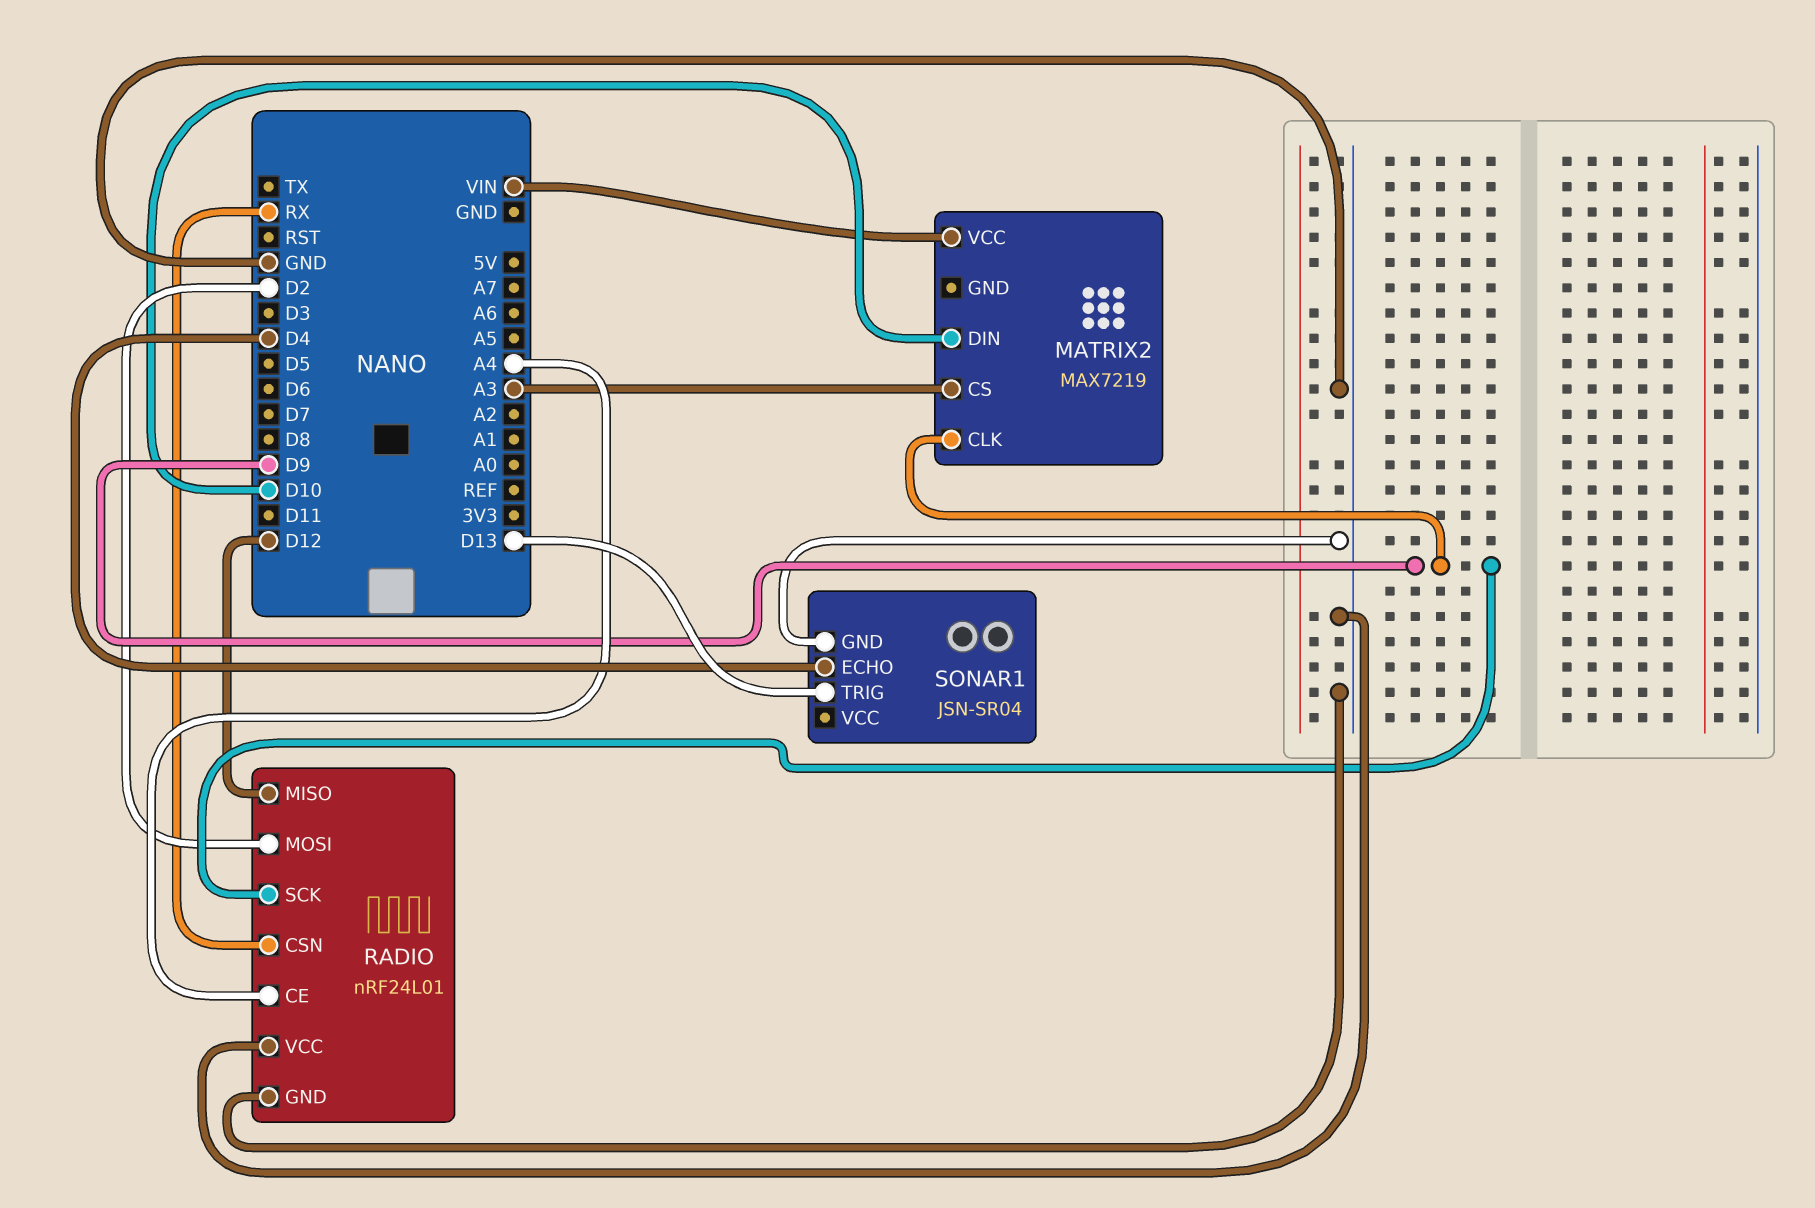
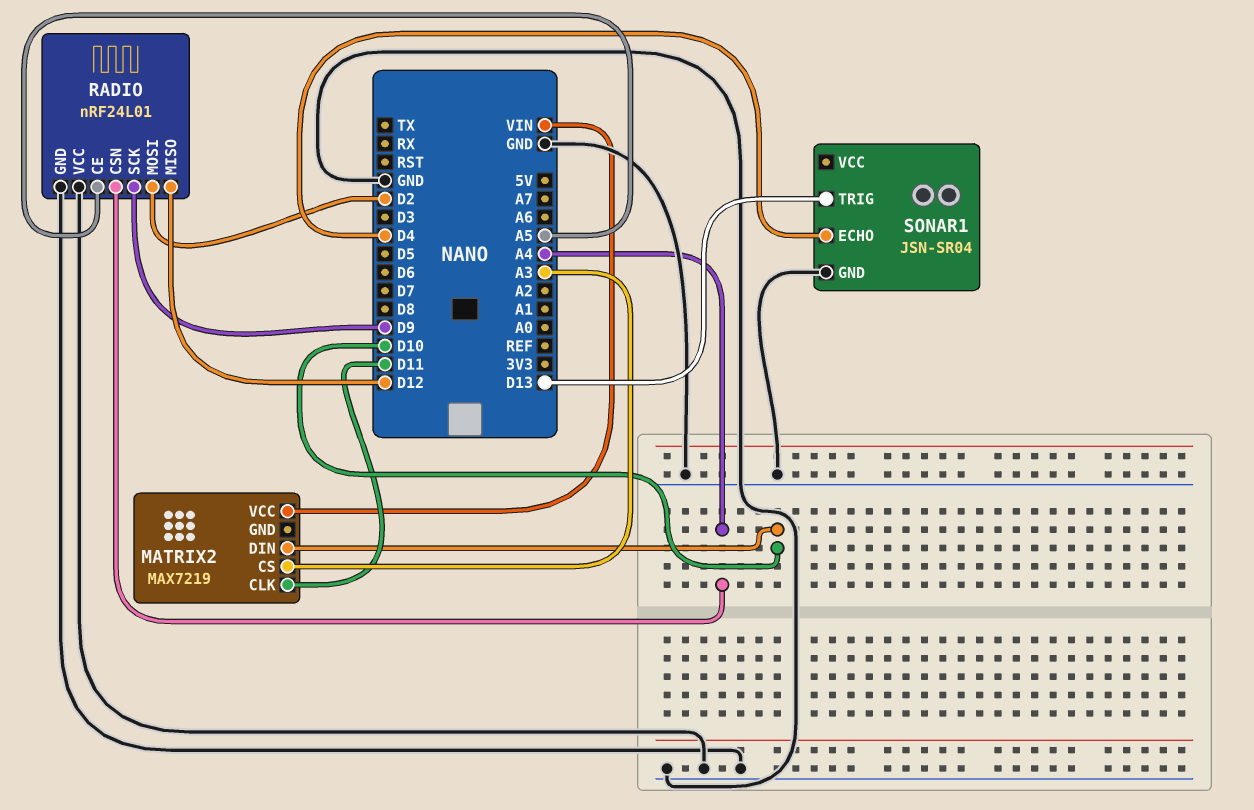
MATRIX2 pin CLK: D9 -> D11
RADIO pin CE: A4 -> A5
RADIO pin CSN: RX -> A4

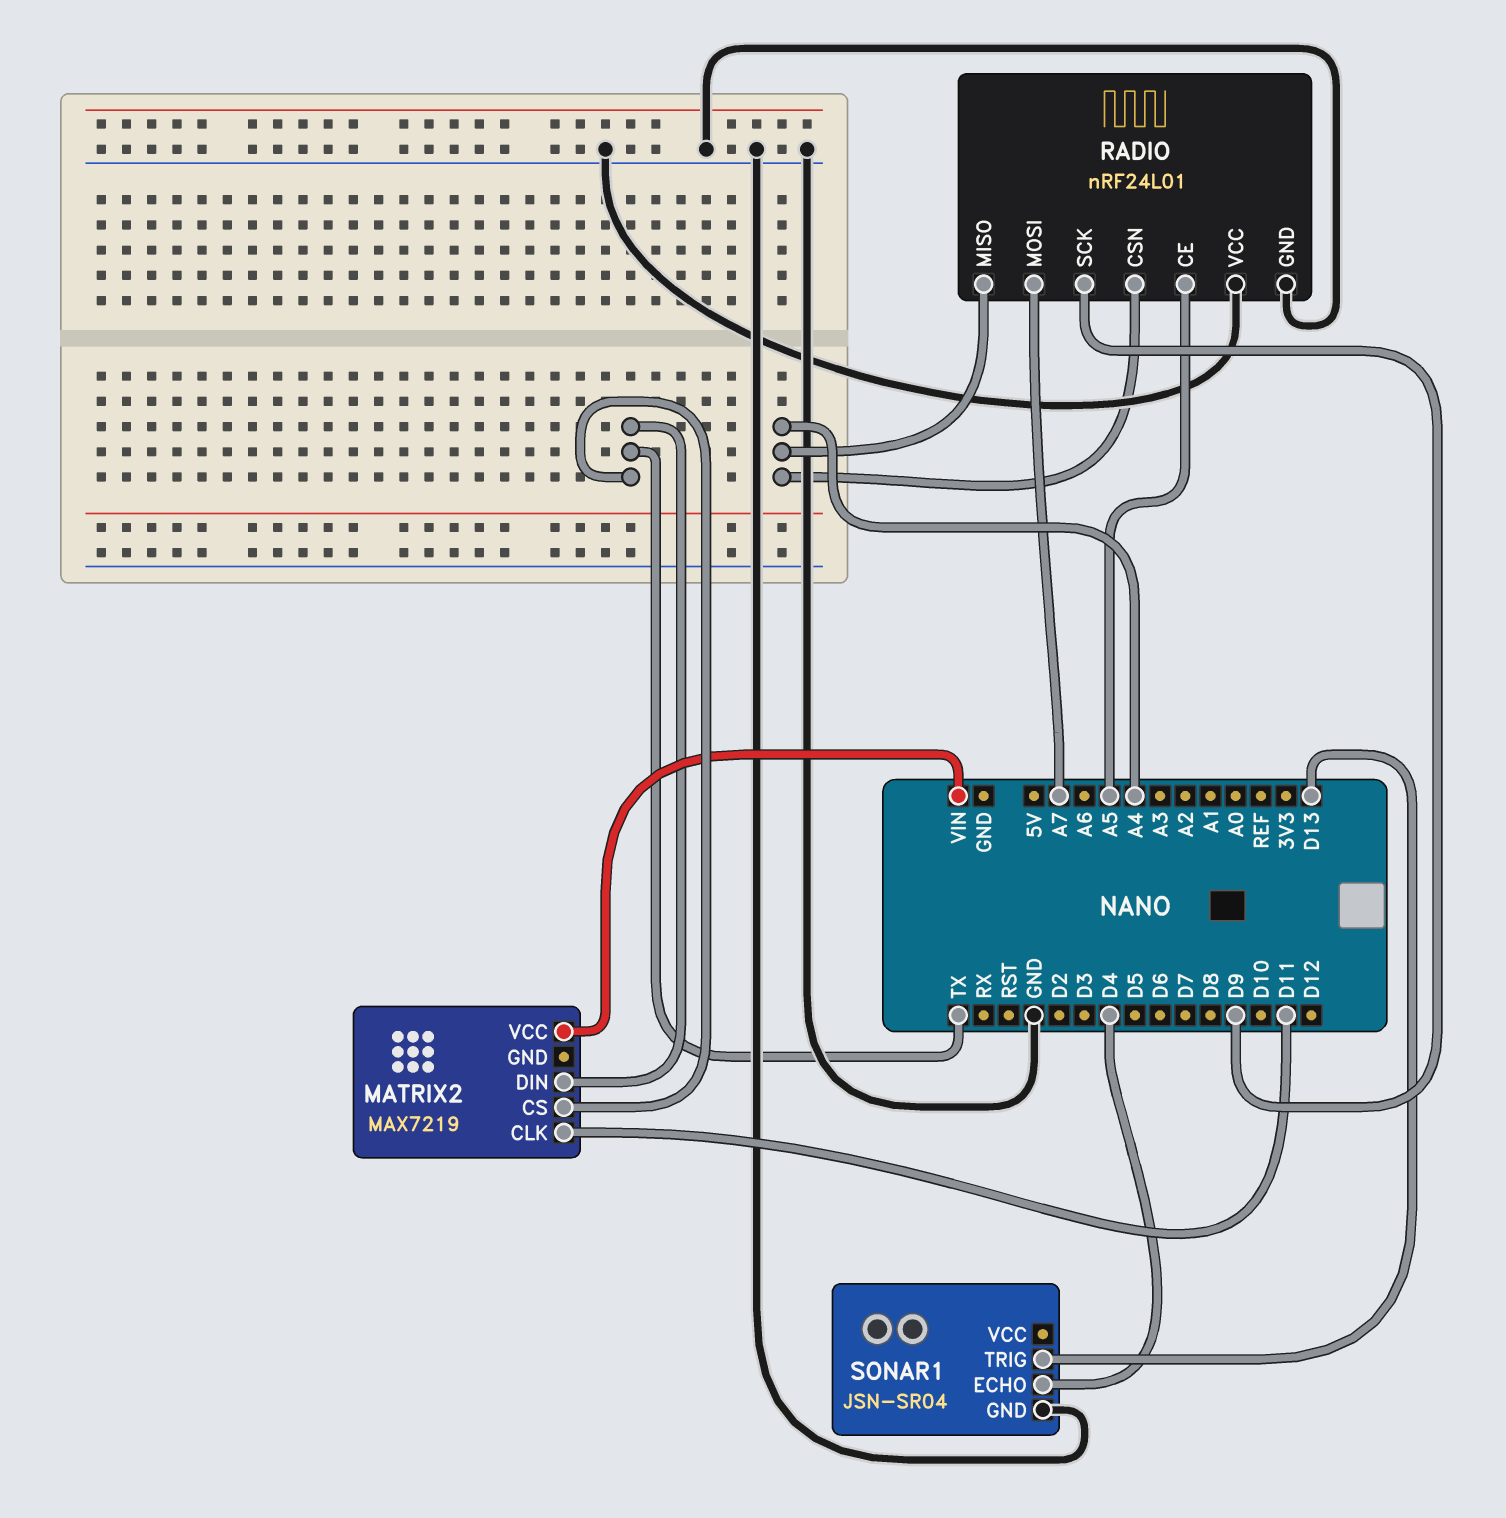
MATRIX2 pin CS: A3 -> TX
MATRIX2 pin DIN: D10 -> TX
RADIO pin MISO: D12 -> A4
RADIO pin MOSI: D2 -> A7

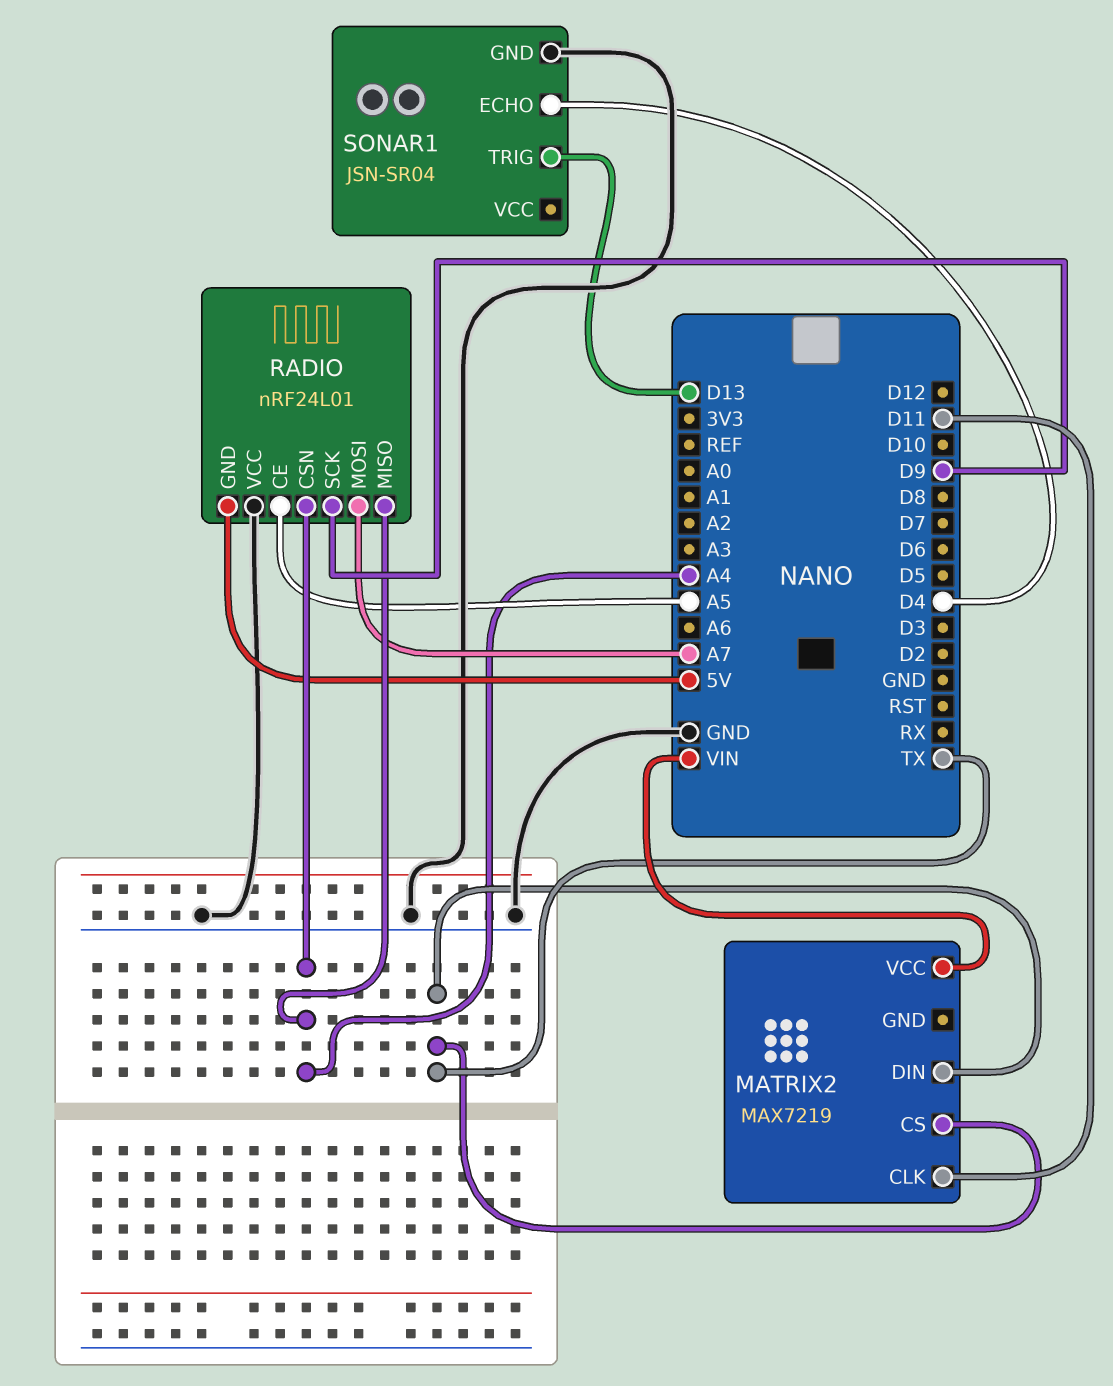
RADIO pin GND: GND -> 5V

